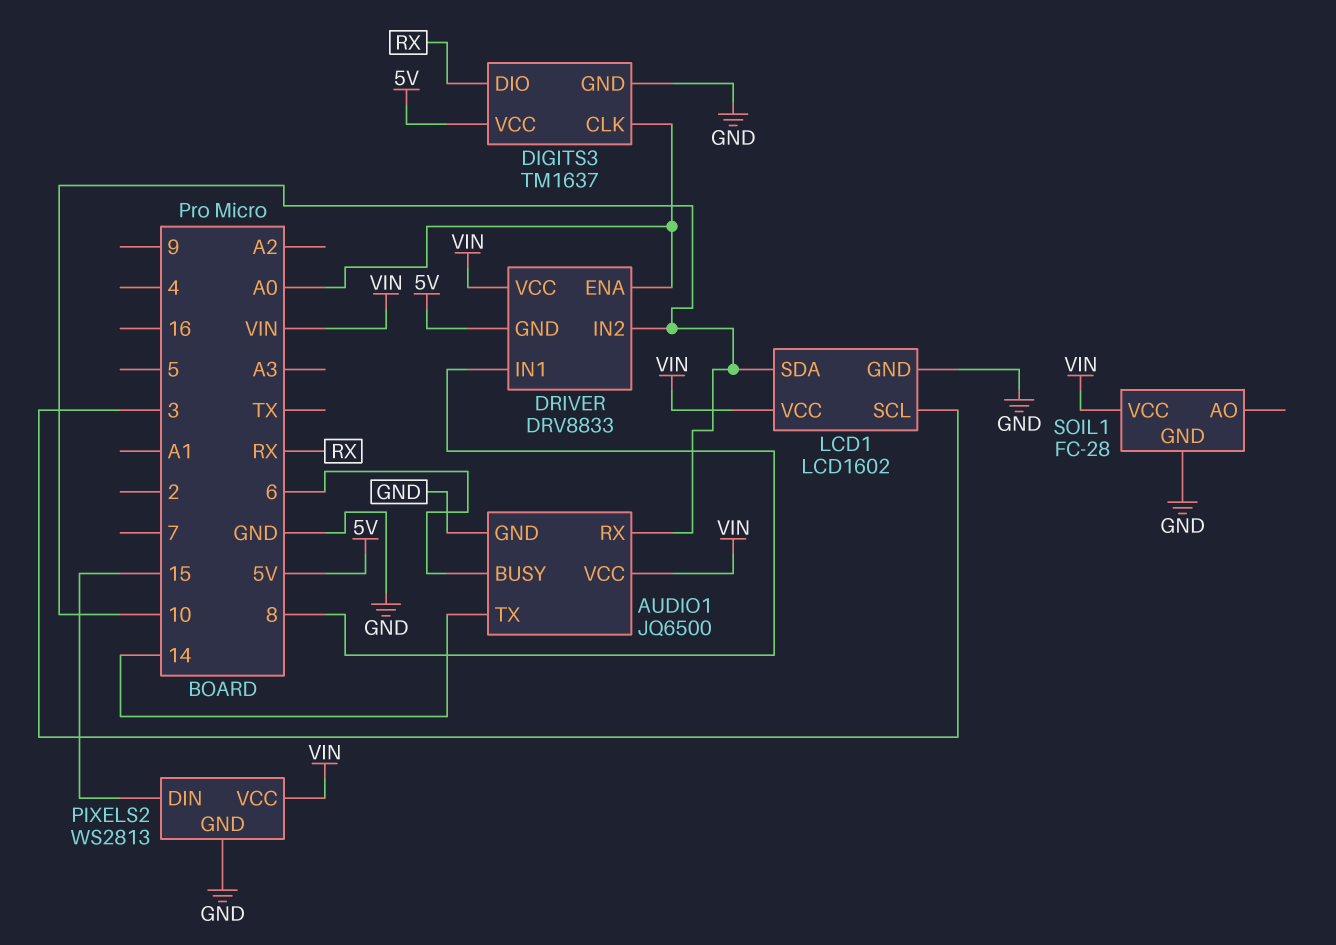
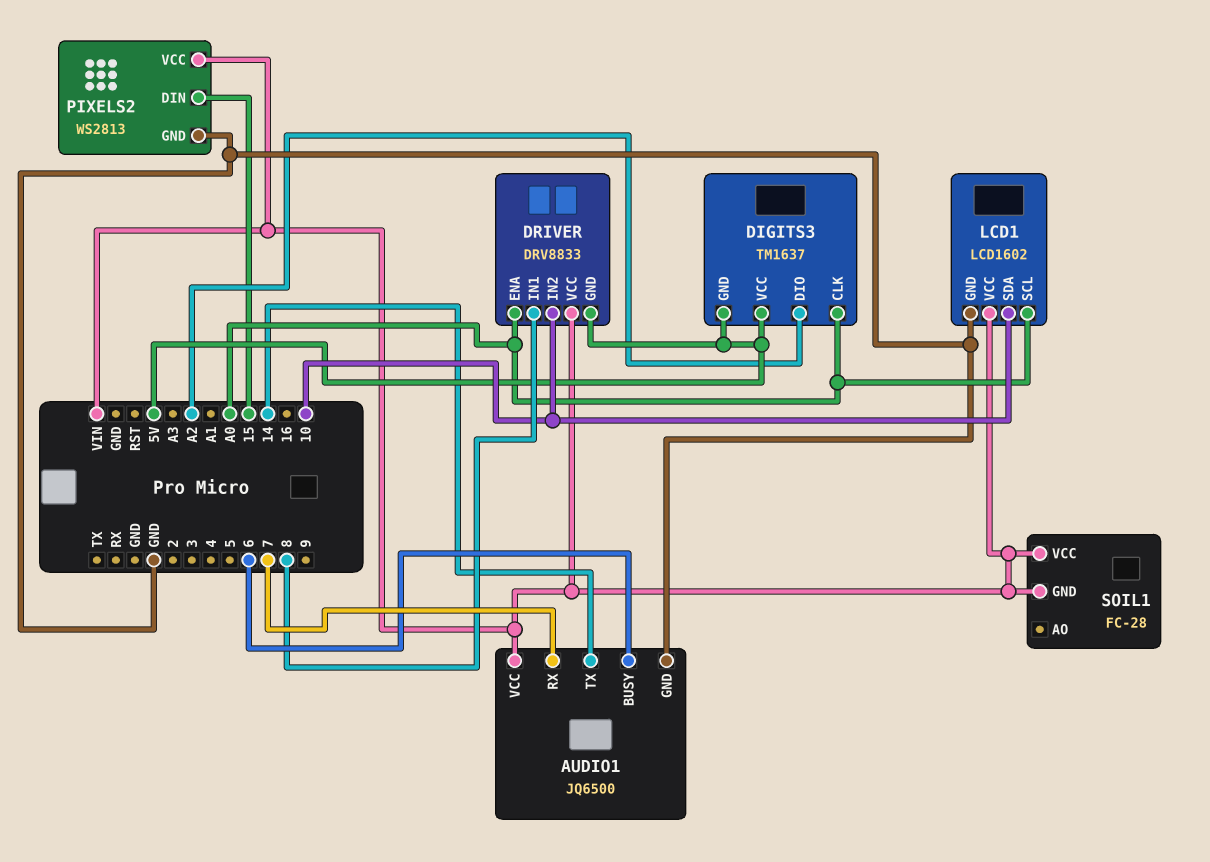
AUDIO1 pin RX: 10 -> 7
DIGITS3 pin DIO: RX -> A2
DIGITS3 pin GND: GND -> 5V
LCD1 pin SCL: 3 -> A0
SOIL1 pin GND: GND -> VIN

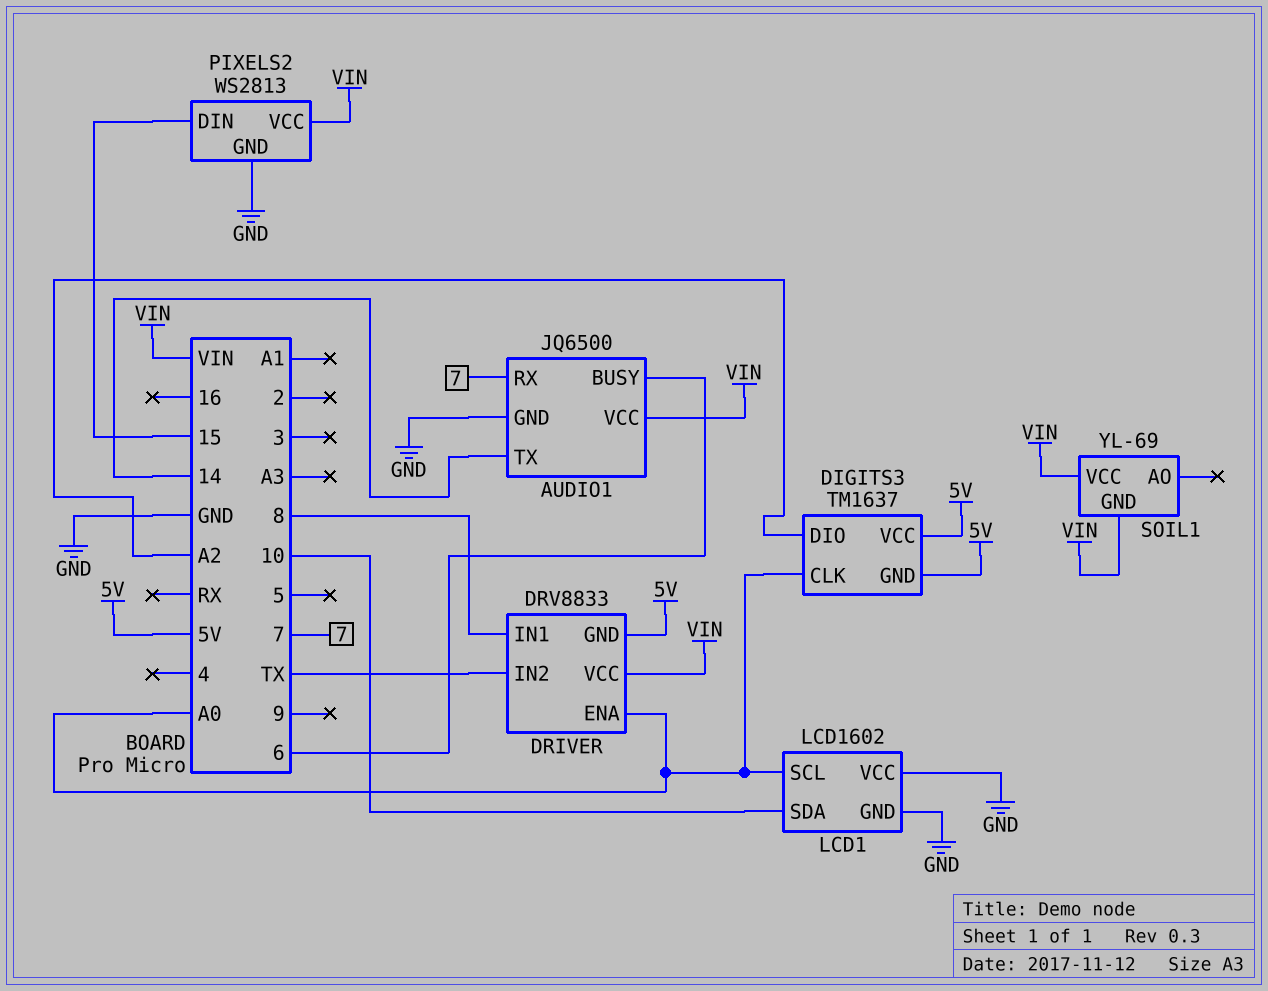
DRIVER pin IN2: 10 -> TX
LCD1 pin VCC: VIN -> GND
SOIL1: FC-28 -> YL-69

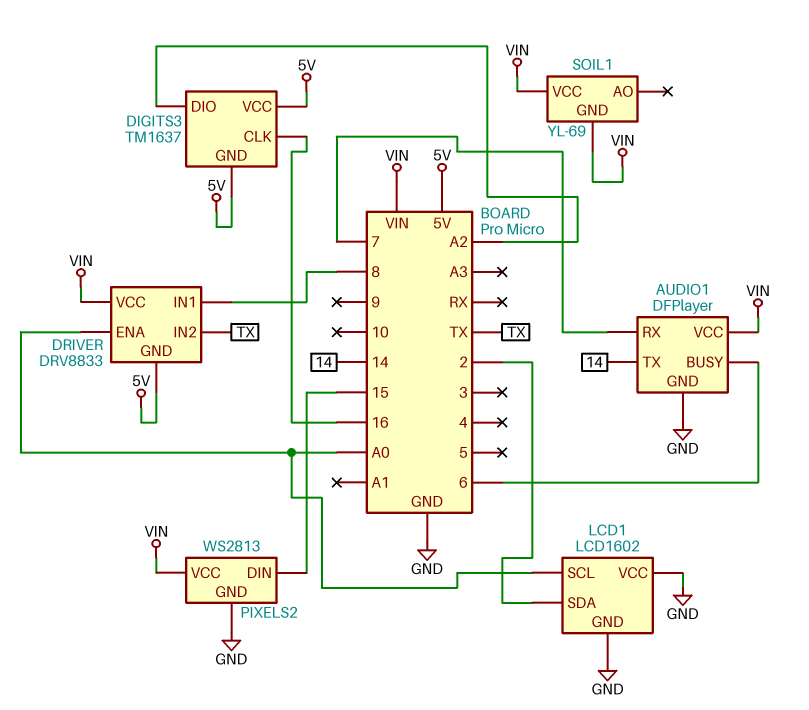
AUDIO1: JQ6500 -> DFPlayer
DIGITS3 pin CLK: A0 -> 16
LCD1 pin SDA: 10 -> 2

